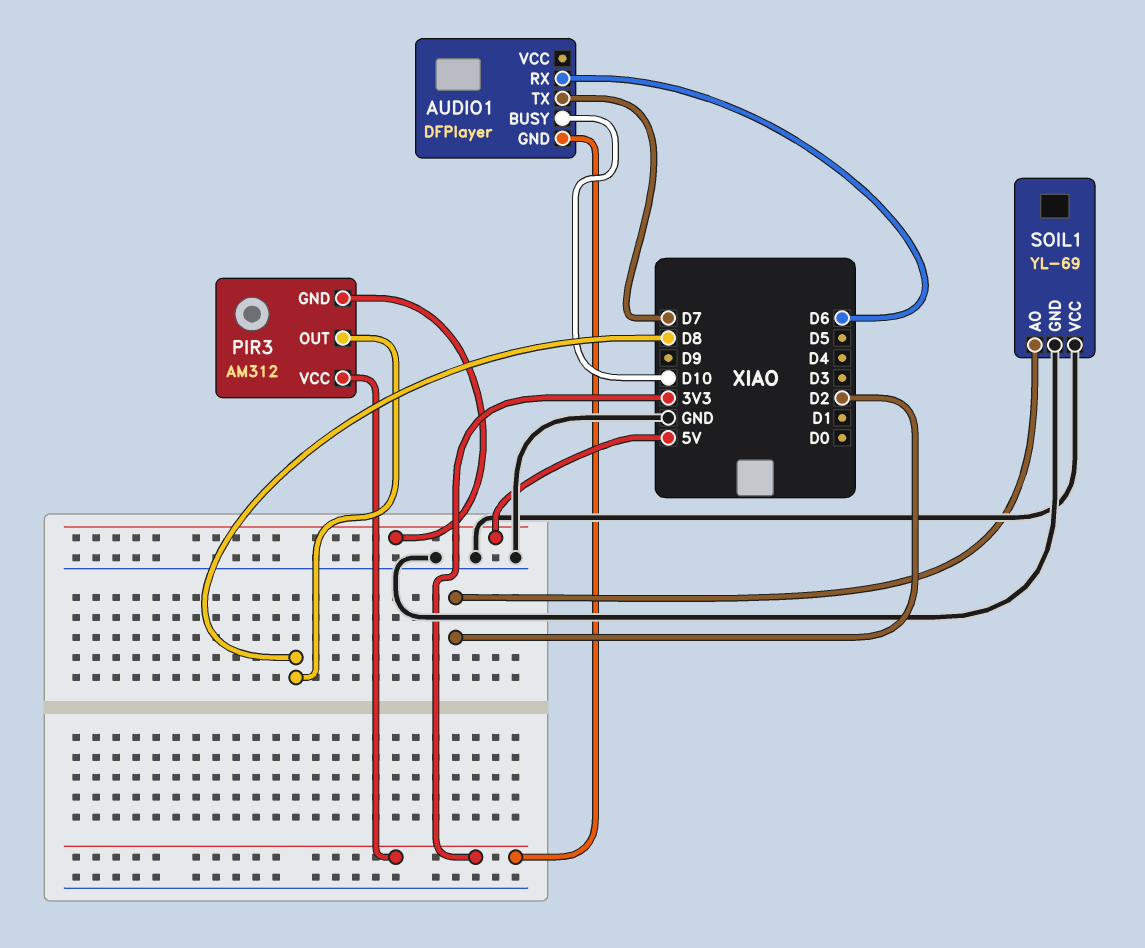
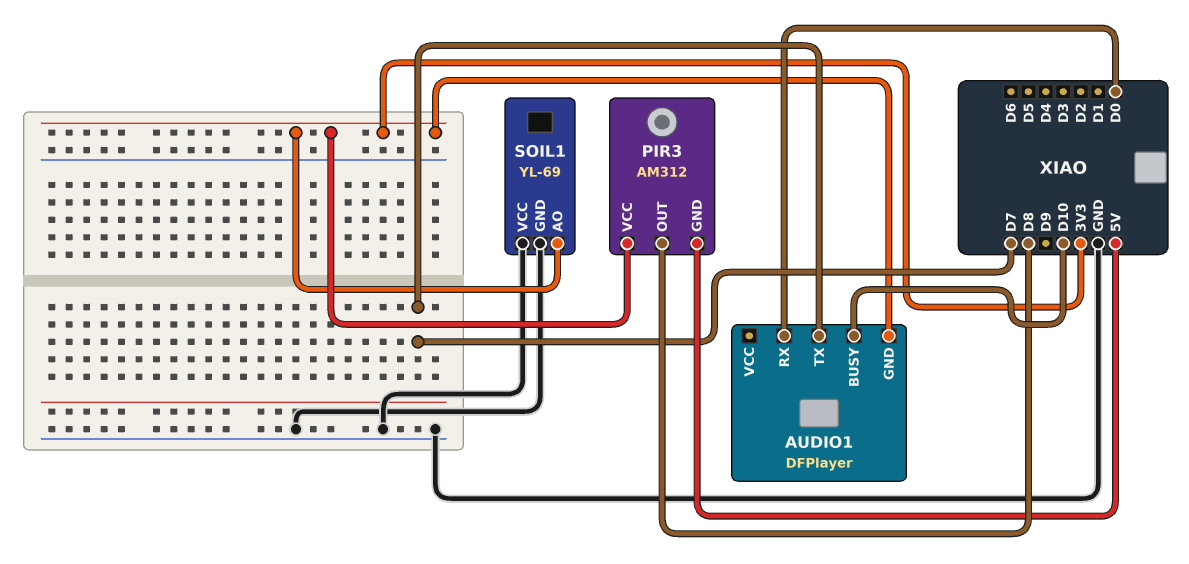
AUDIO1 pin RX: D6 -> D0
SOIL1 pin AO: D2 -> 3V3

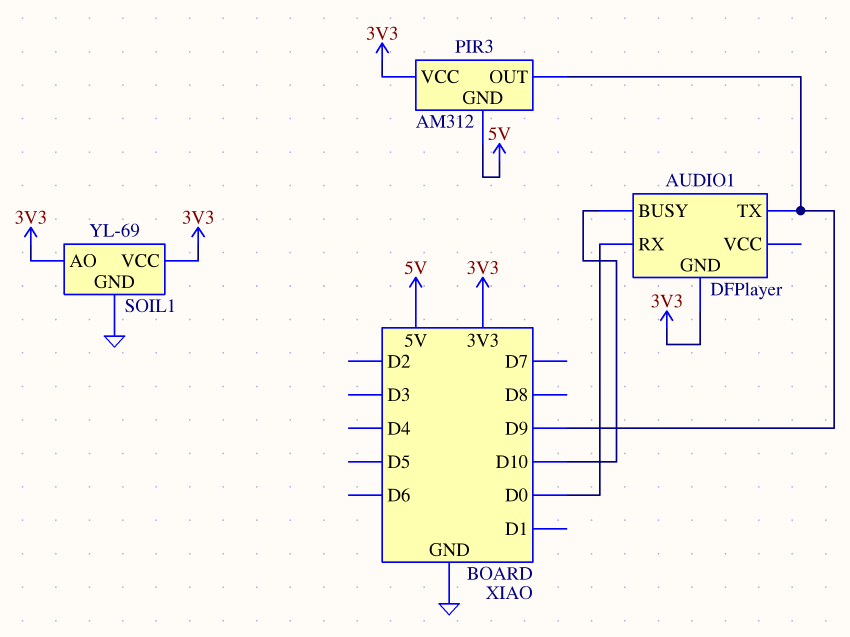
AUDIO1 pin TX: D7 -> D9
PIR3 pin OUT: D8 -> D9
SOIL1 pin VCC: GND -> 3V3

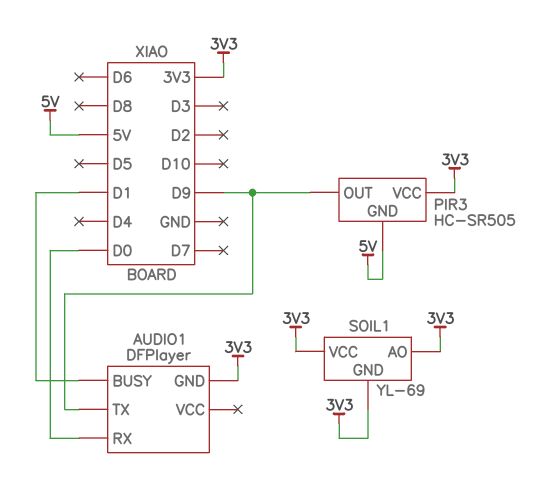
AUDIO1 pin BUSY: D10 -> D1
PIR3: AM312 -> HC-SR505
SOIL1 pin GND: GND -> 3V3

